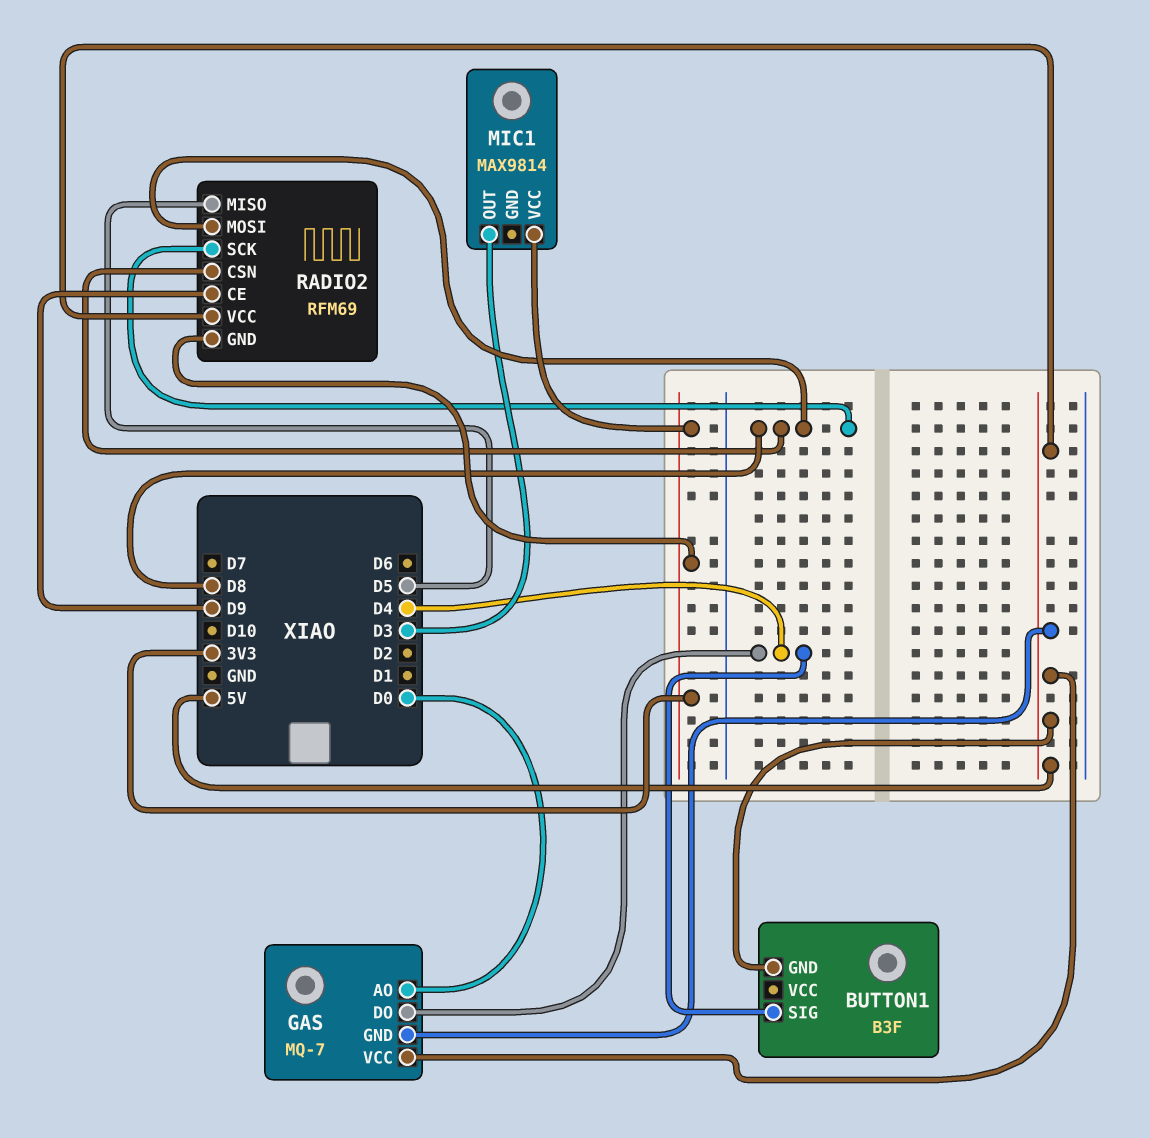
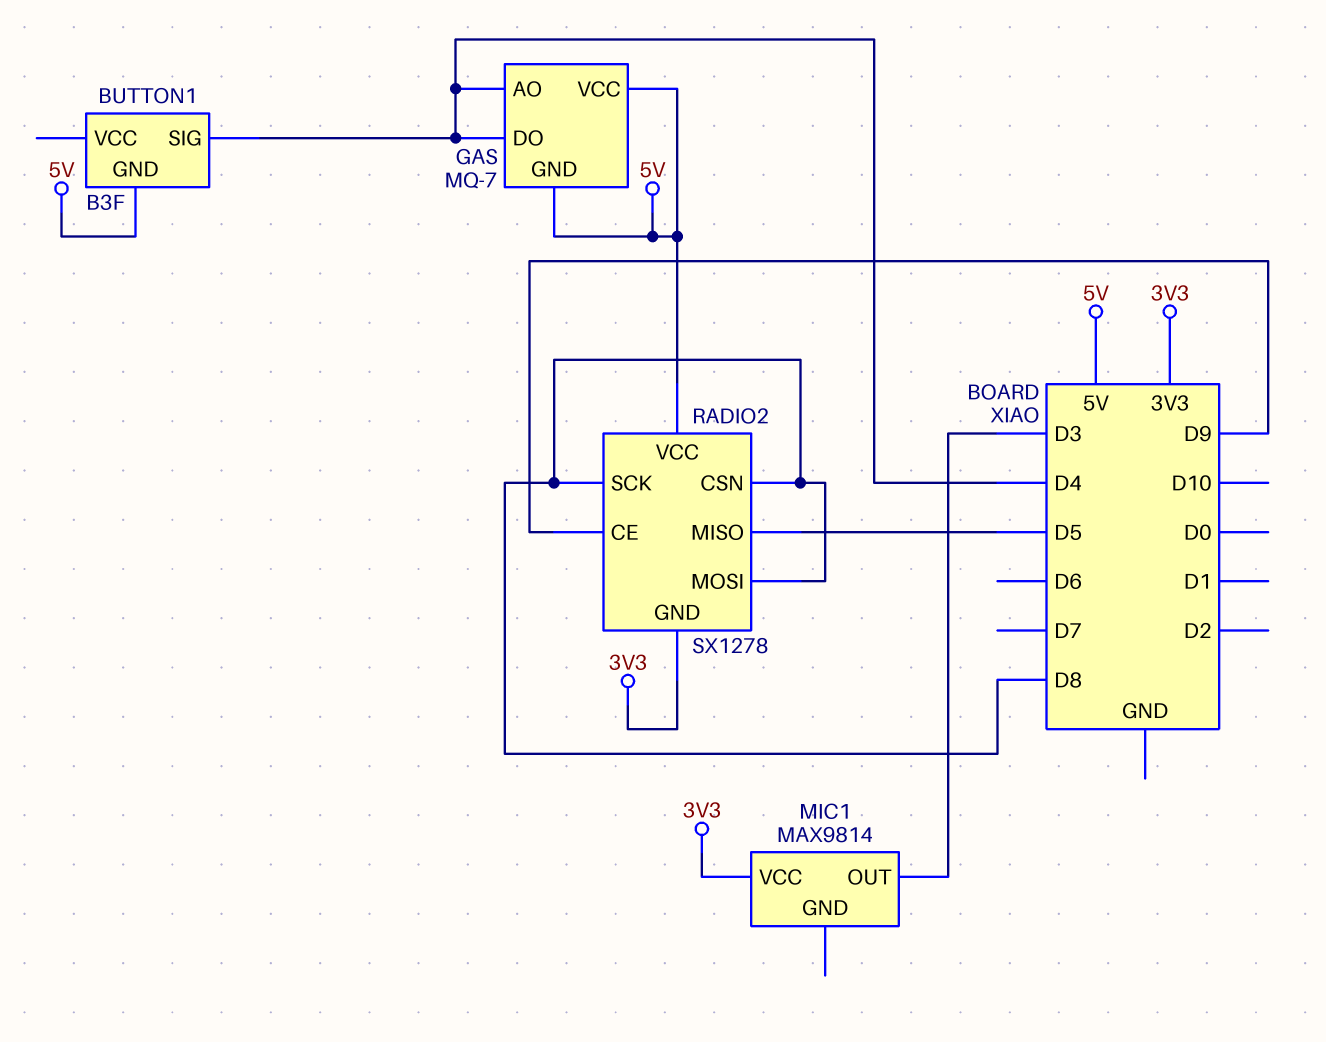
GAS pin AO: D0 -> D4
RADIO2: RFM69 -> SX1278

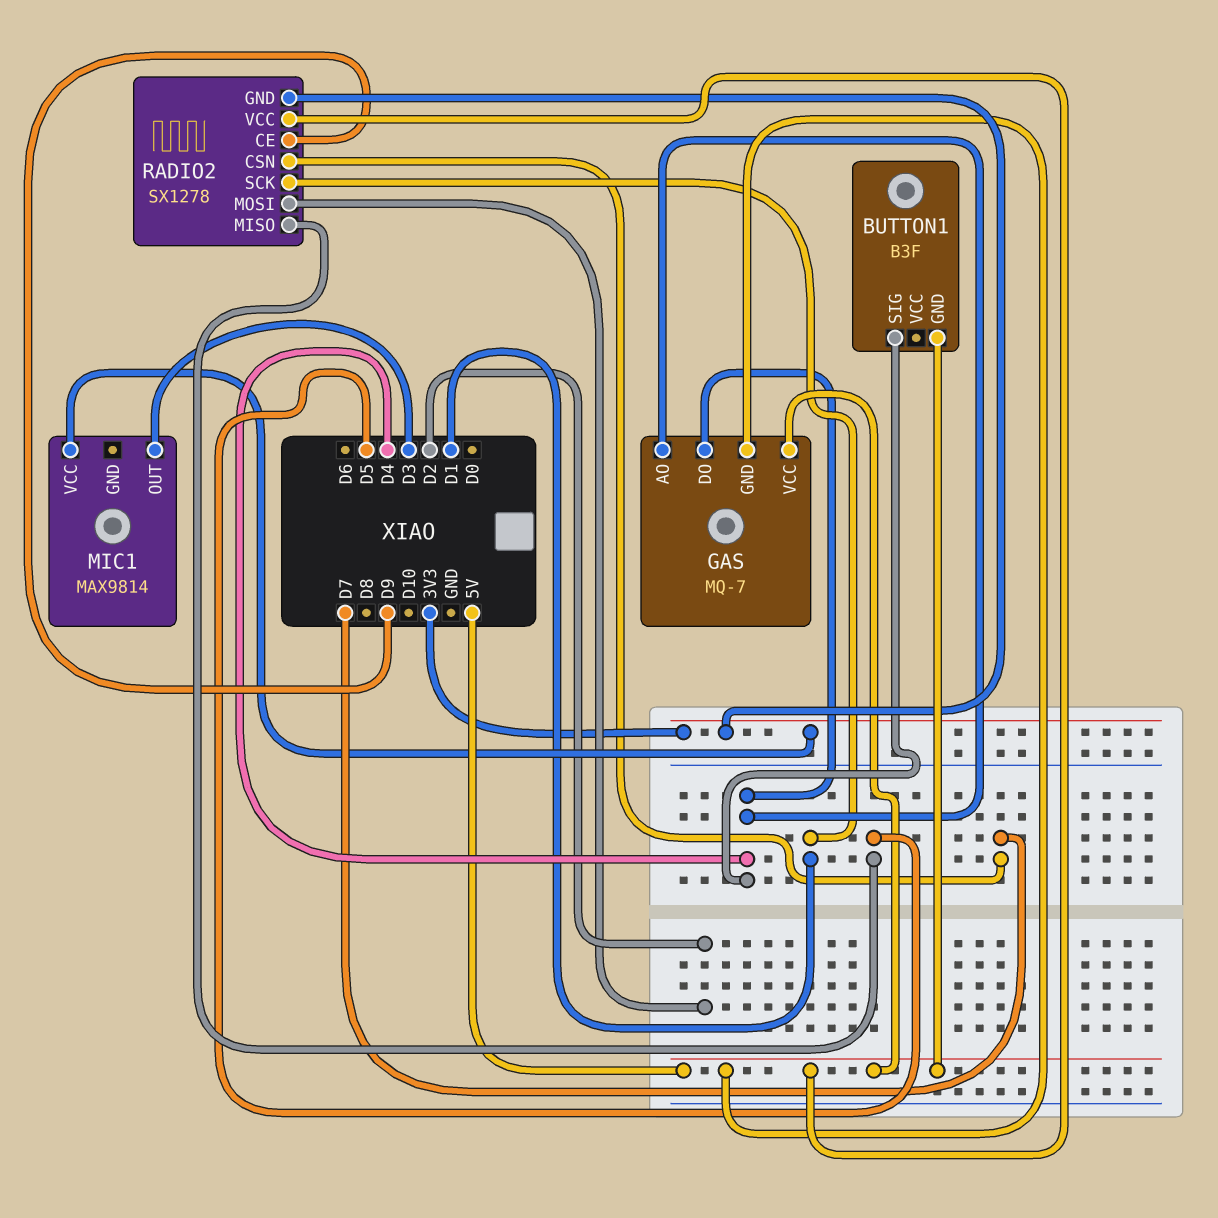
RADIO2 pin CSN: D8 -> D7
RADIO2 pin MOSI: D8 -> D2
RADIO2 pin SCK: D8 -> D1

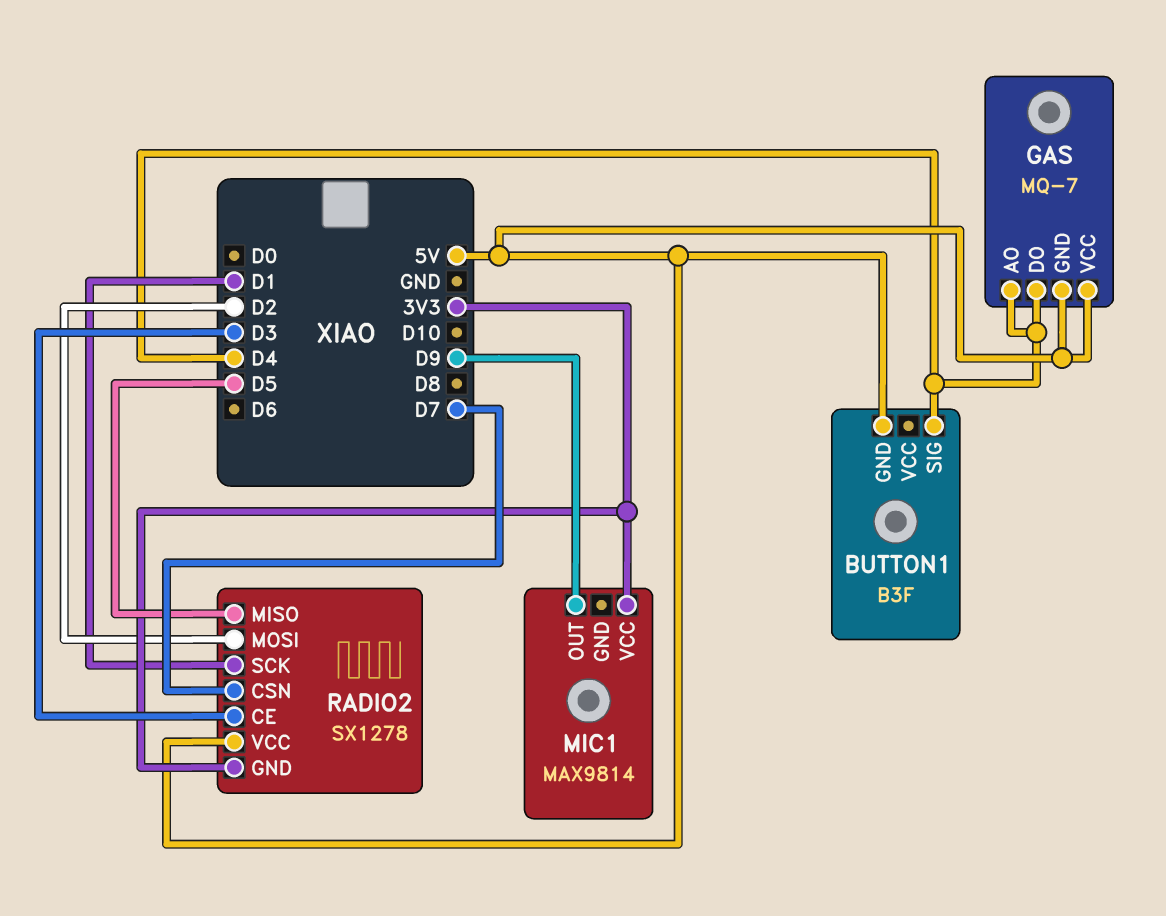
MIC1 pin OUT: D3 -> D9
RADIO2 pin CE: D9 -> D3

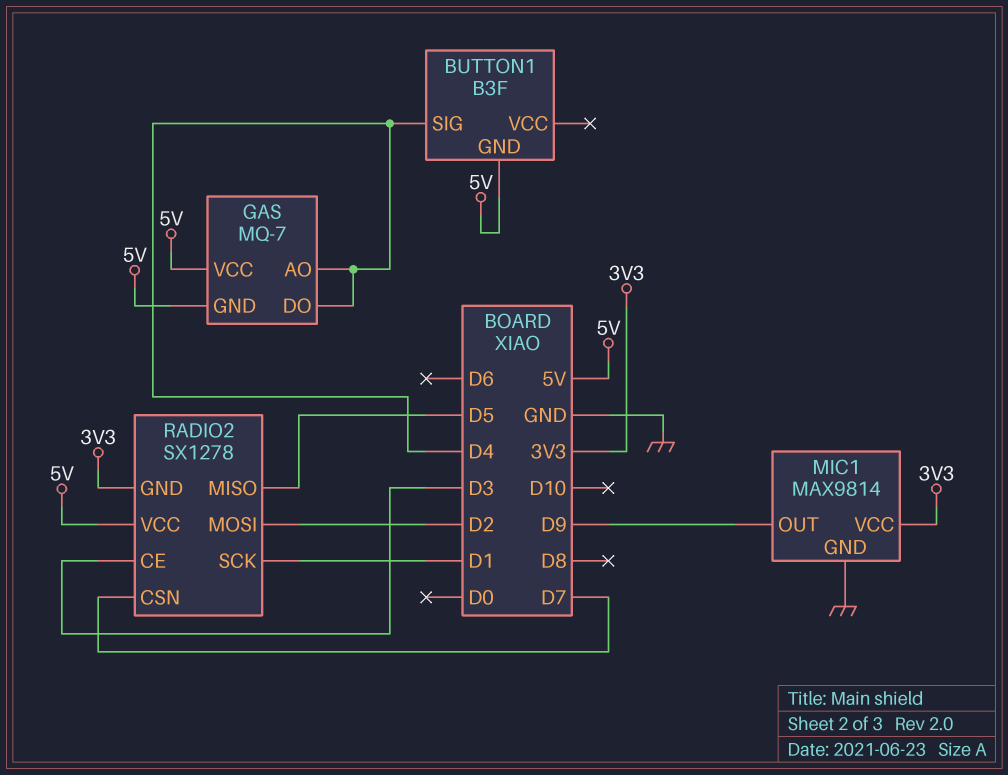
MIC1 pin GND: none -> GND

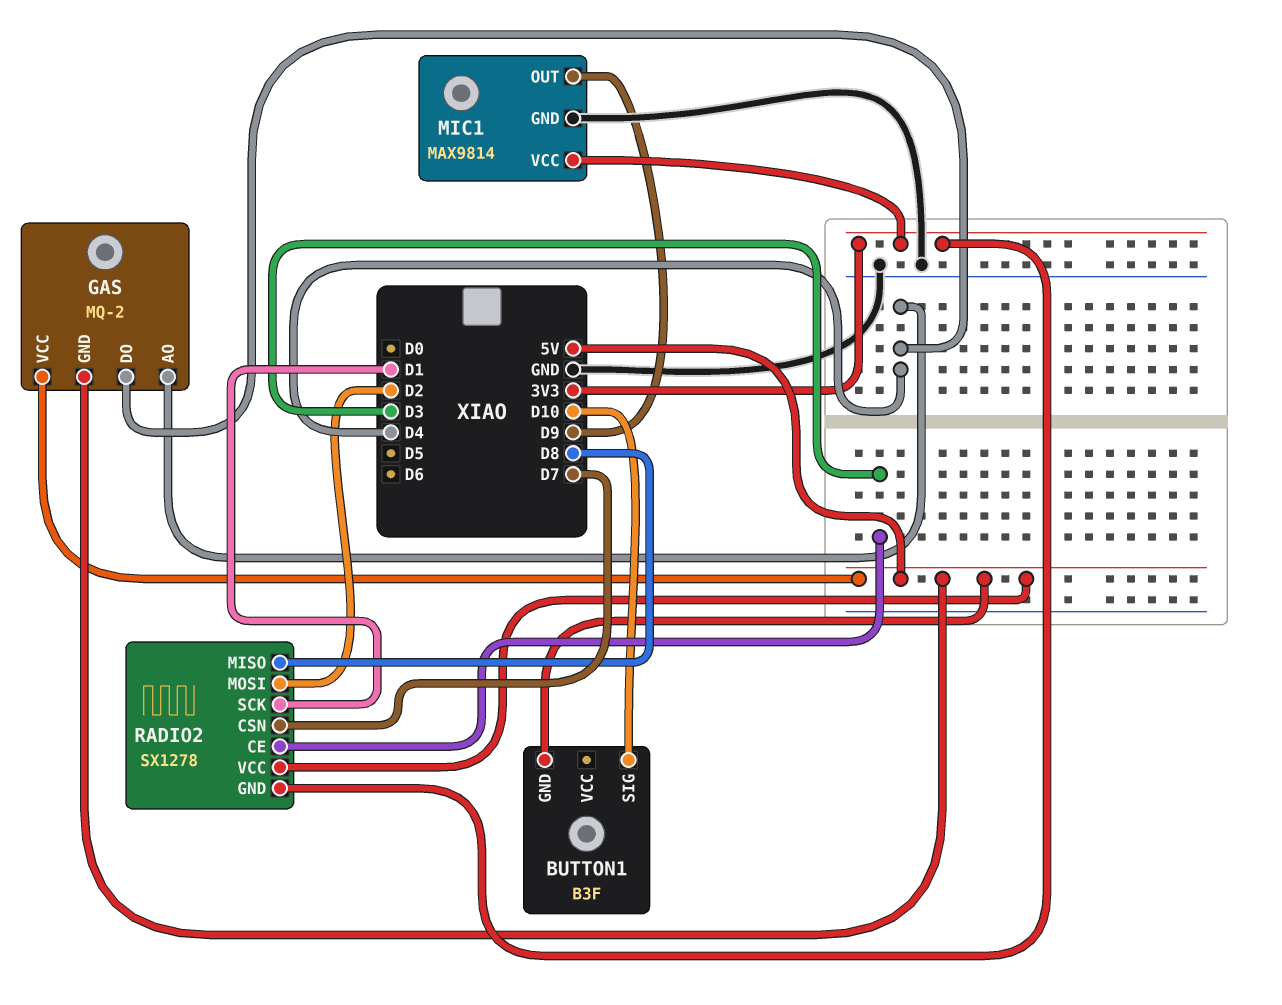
BUTTON1 pin SIG: D4 -> D10
GAS: MQ-7 -> MQ-2
RADIO2 pin MISO: D5 -> D8

